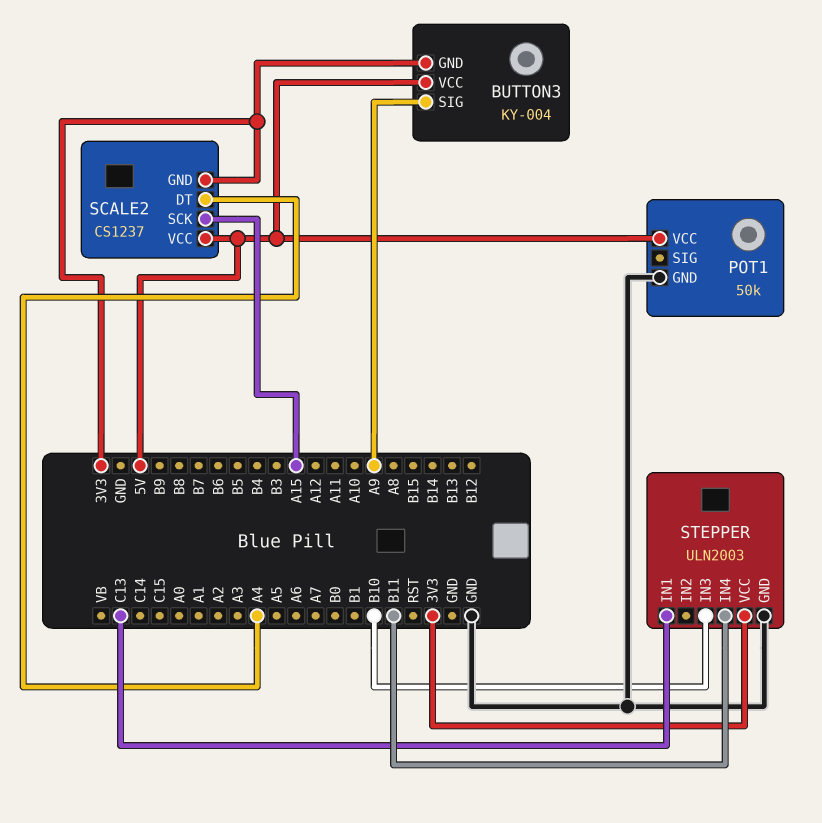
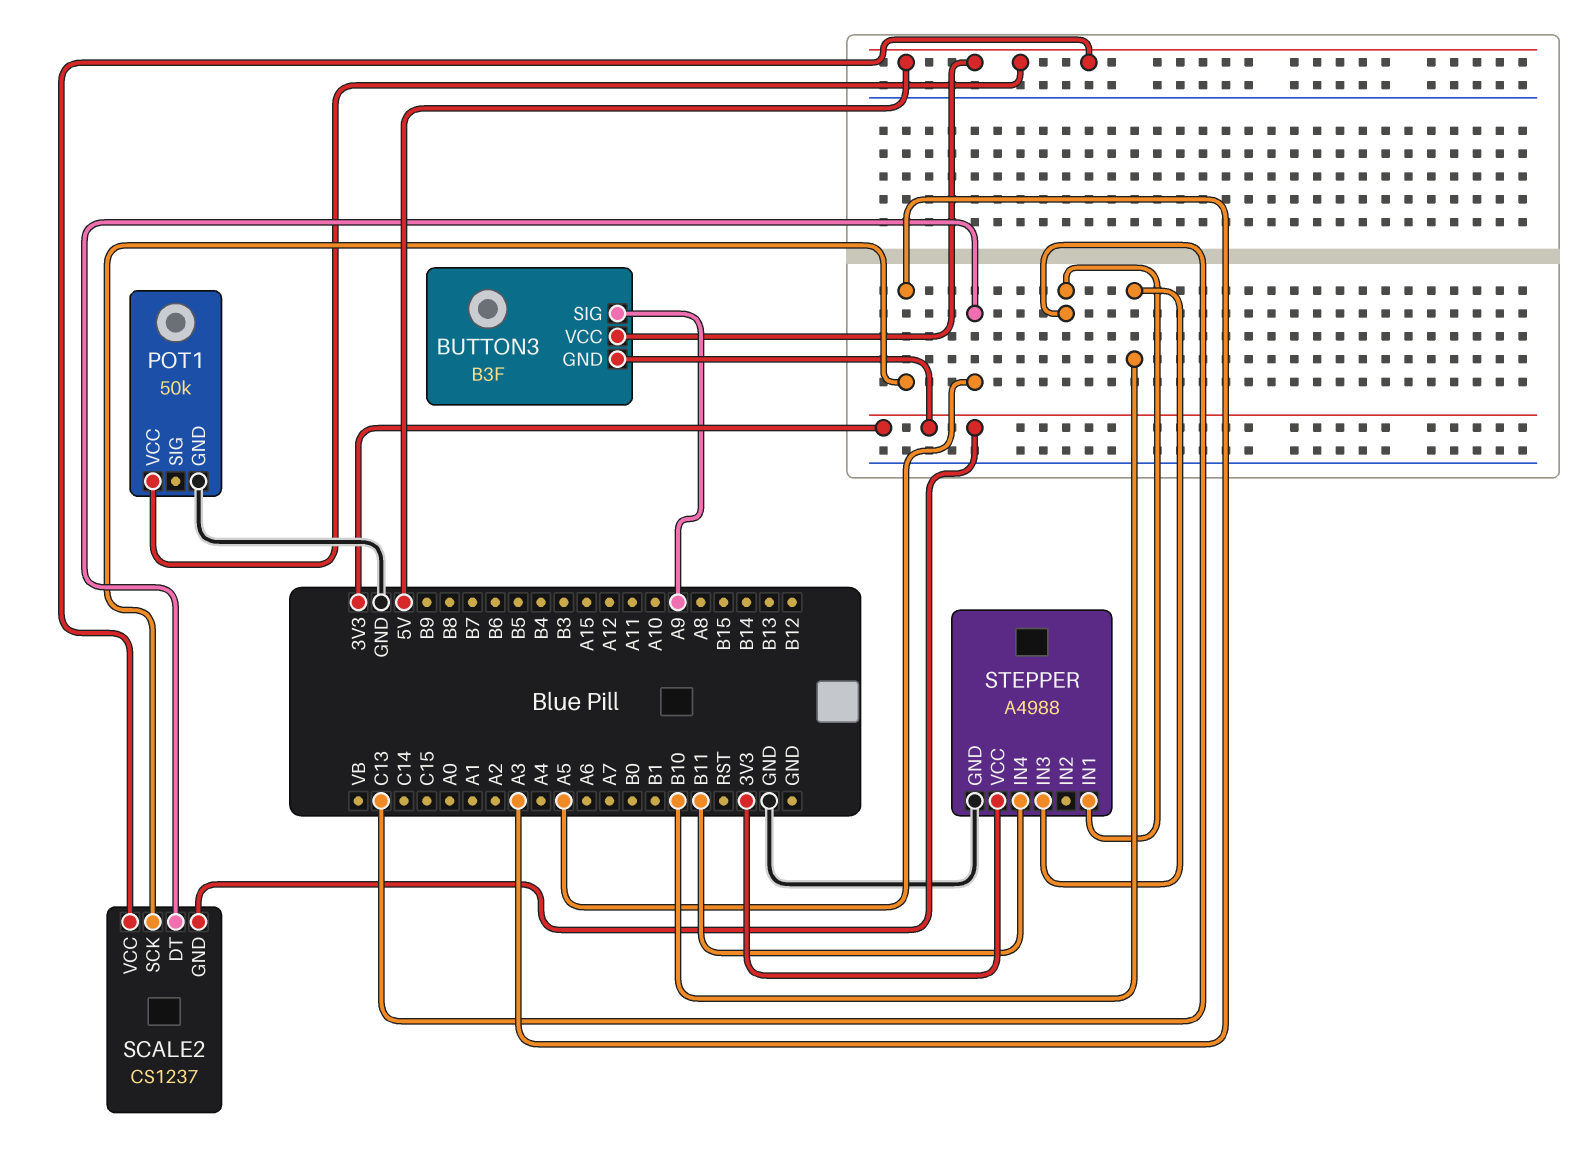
BUTTON3: KY-004 -> B3F
SCALE2 pin DT: A4 -> A5
SCALE2 pin SCK: A15 -> A3
STEPPER: ULN2003 -> A4988

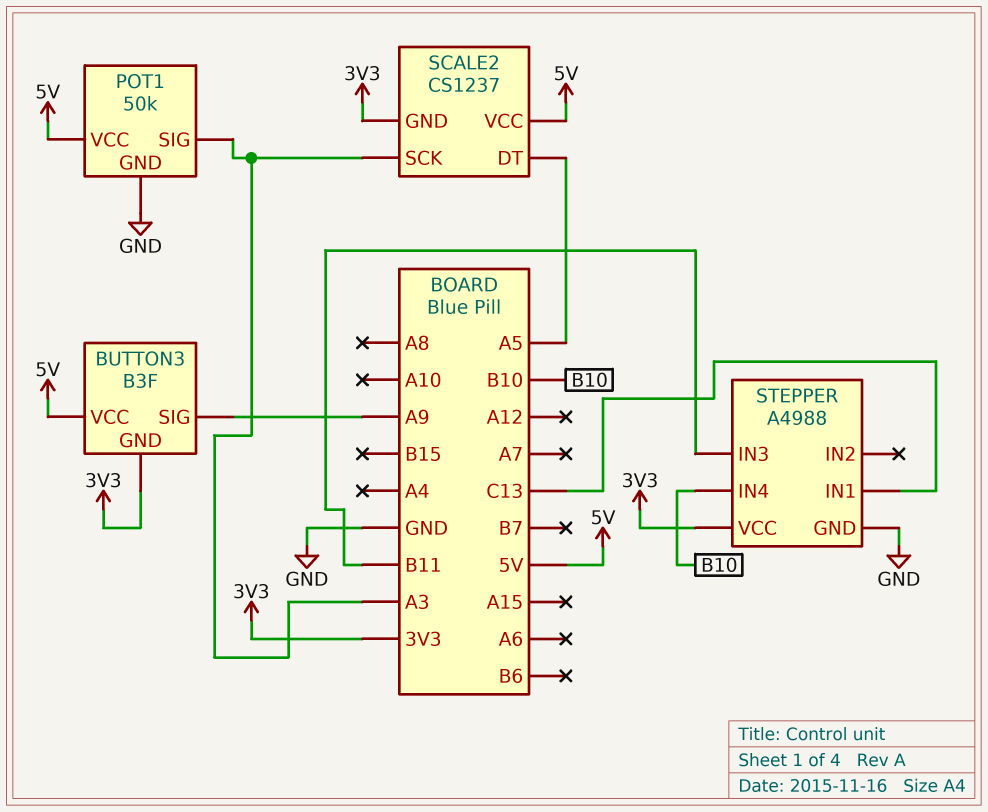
POT1 pin SIG: none -> A3
STEPPER pin IN3: B10 -> B11
STEPPER pin IN4: B11 -> B10

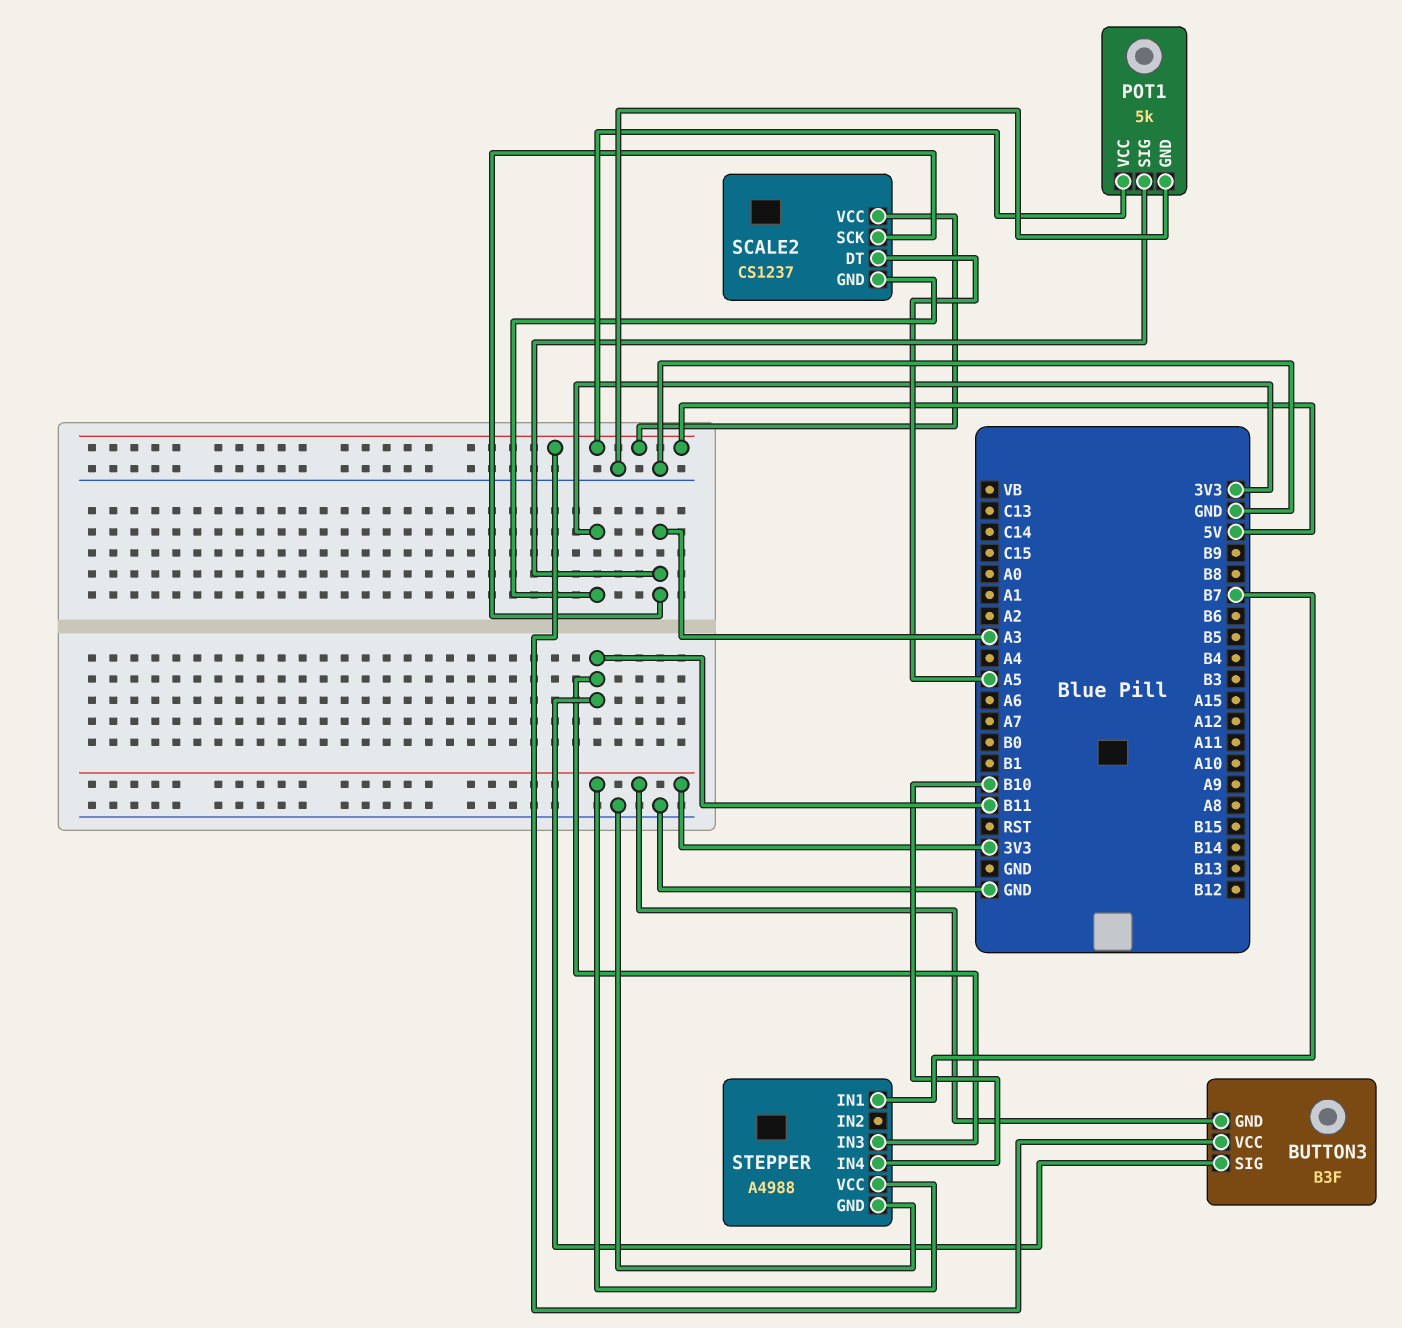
BUTTON3 pin SIG: A9 -> B11
POT1: 50k -> 5k
STEPPER pin IN1: C13 -> B7

